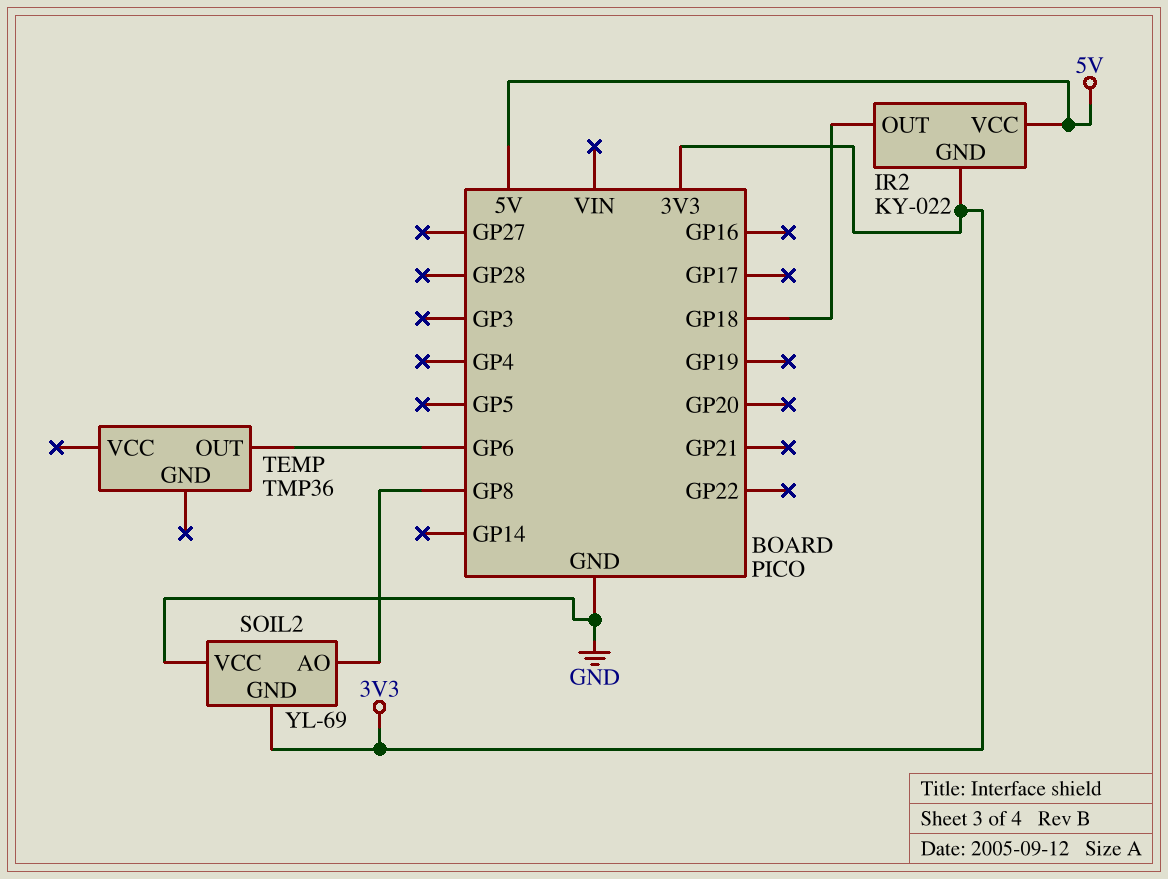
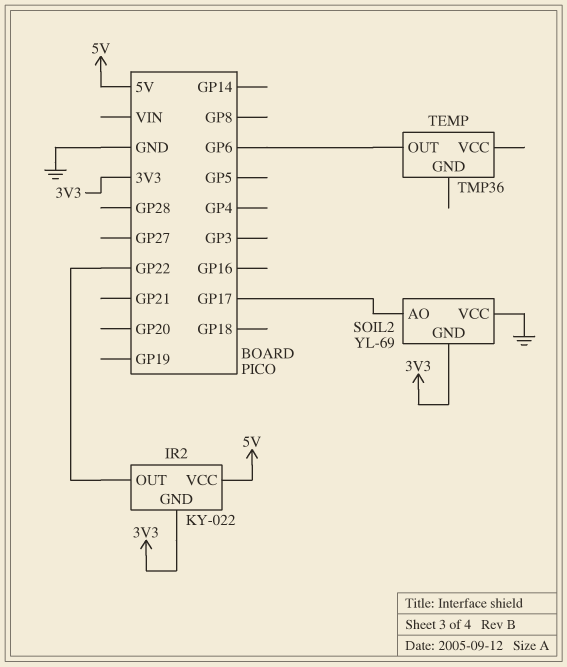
IR2 pin OUT: GP18 -> GP22
SOIL2 pin AO: GP8 -> GP17

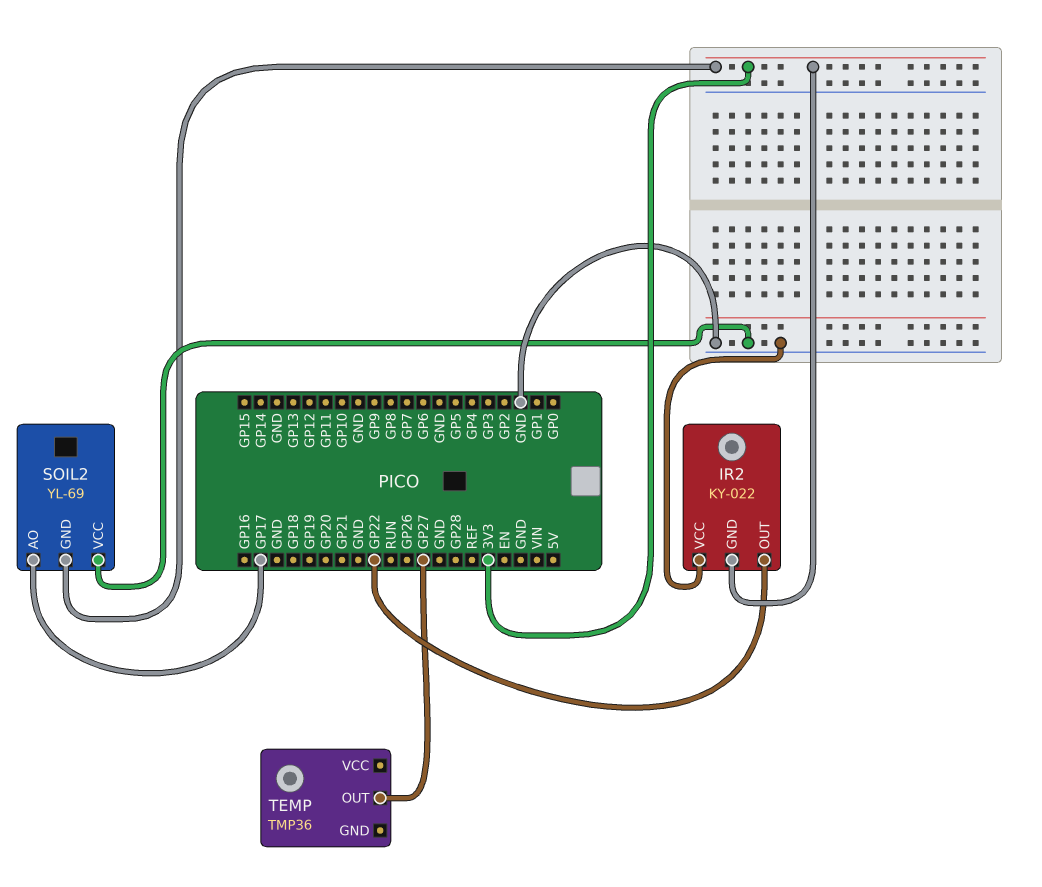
IR2 pin VCC: 5V -> GND
TEMP pin OUT: GP6 -> GP27

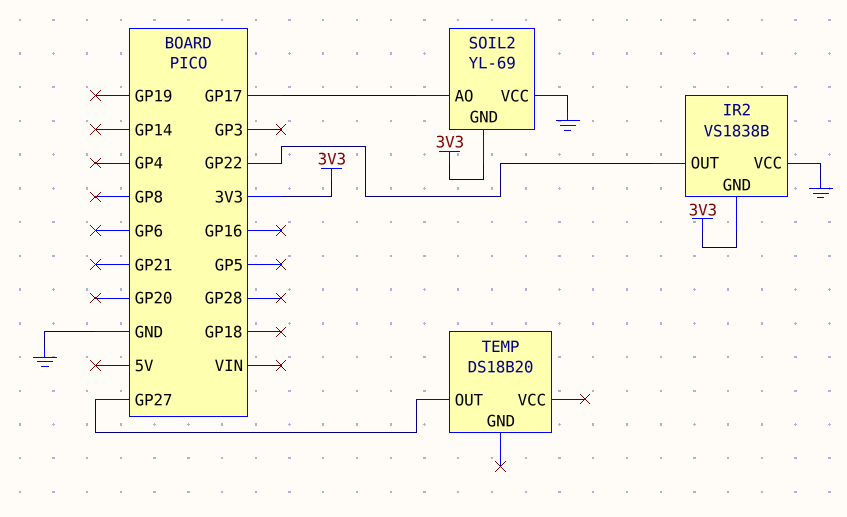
IR2: KY-022 -> VS1838B
TEMP: TMP36 -> DS18B20

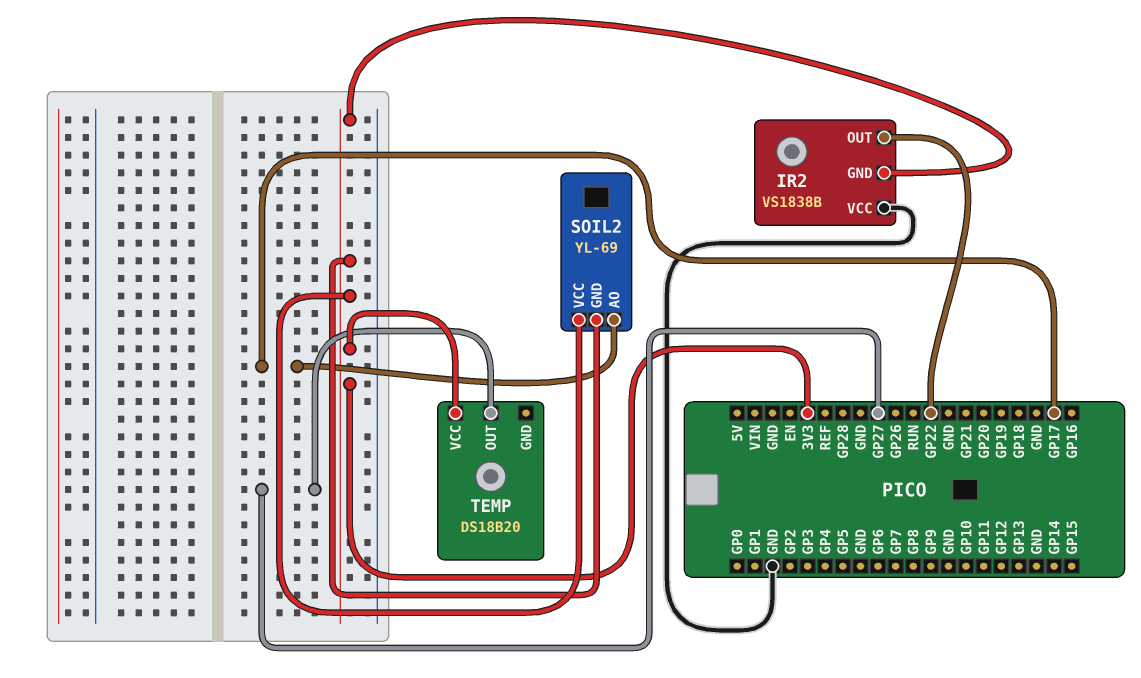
SOIL2 pin VCC: GND -> 3V3
TEMP pin VCC: none -> 3V3

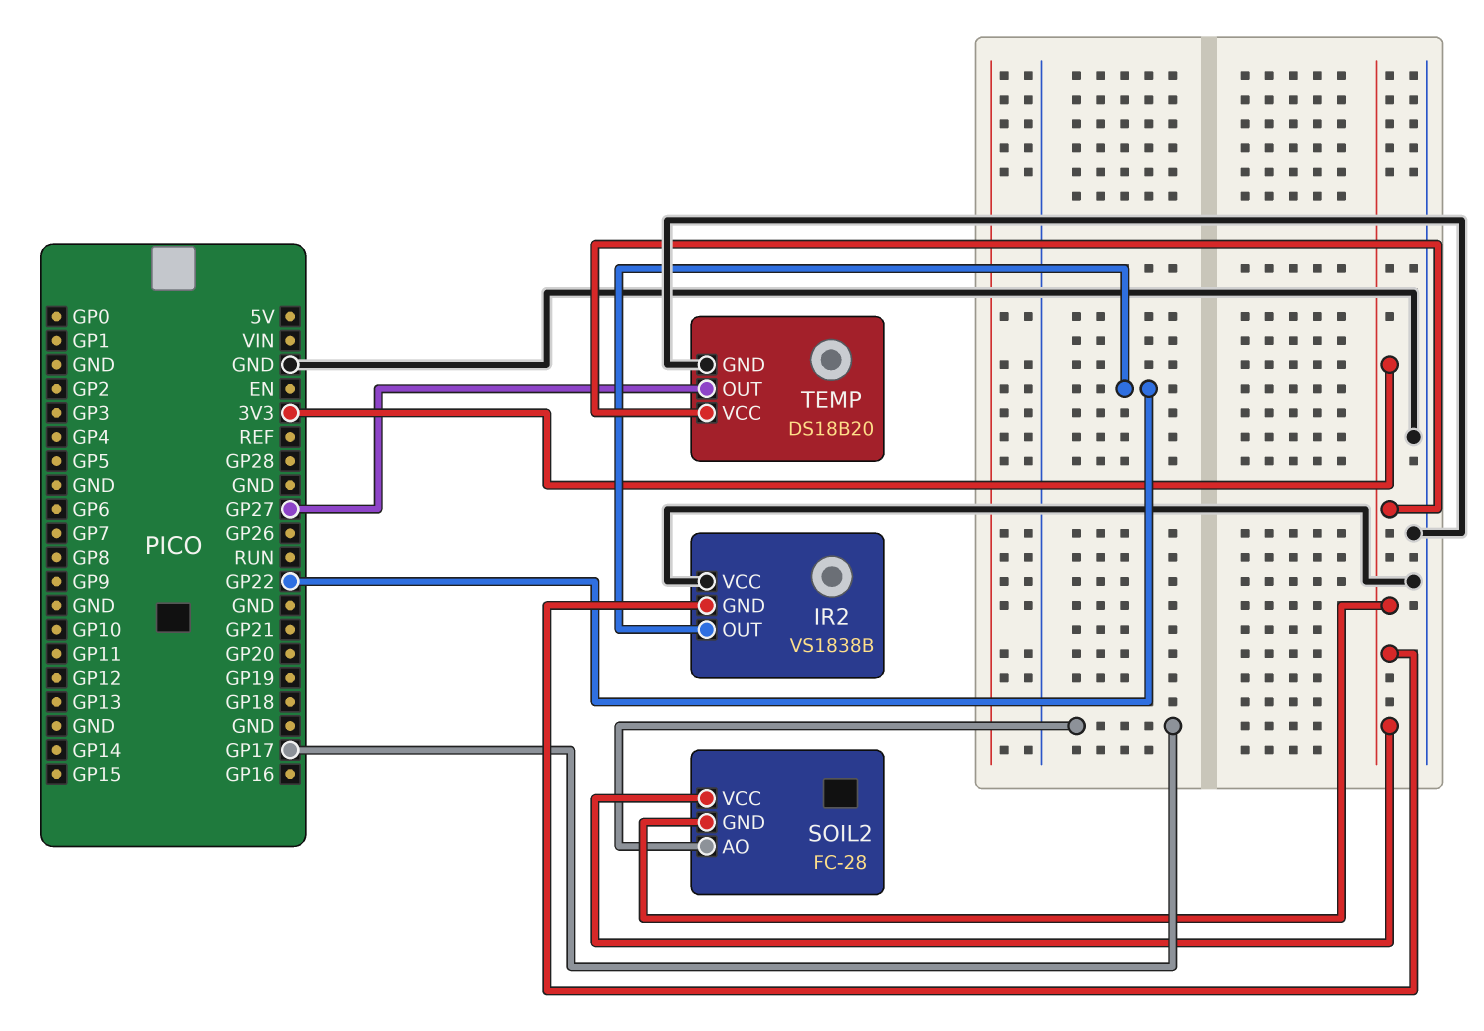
SOIL2: YL-69 -> FC-28
TEMP pin GND: none -> GND

